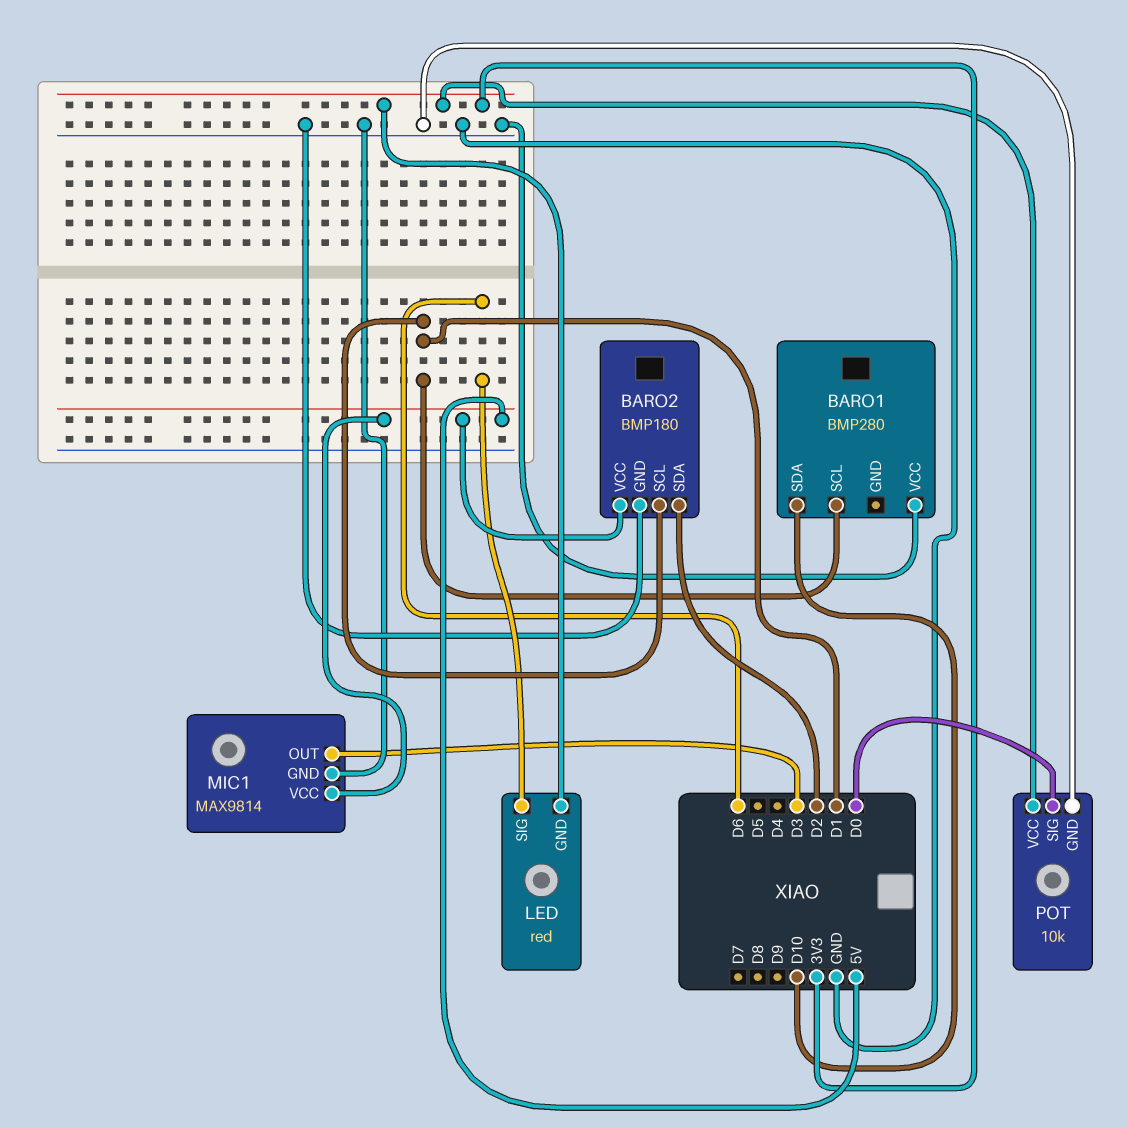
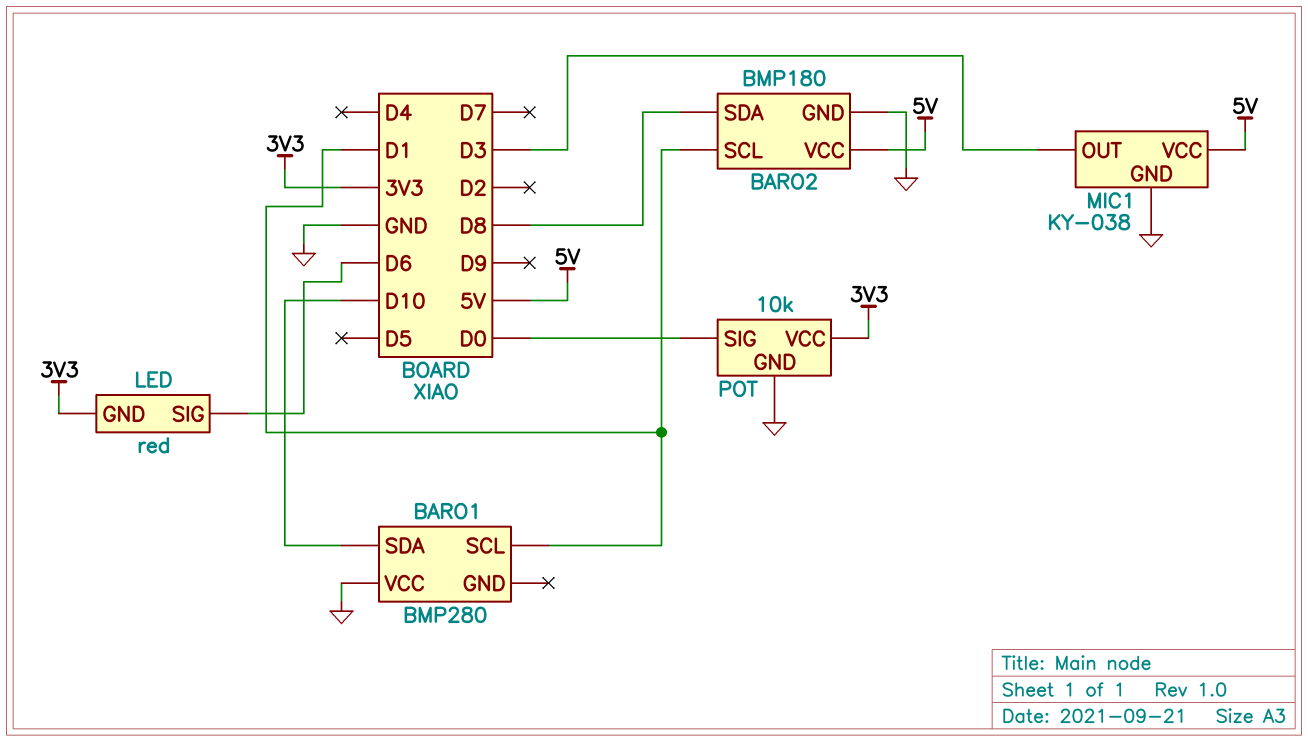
BARO2 pin SDA: D2 -> D8
MIC1: MAX9814 -> KY-038

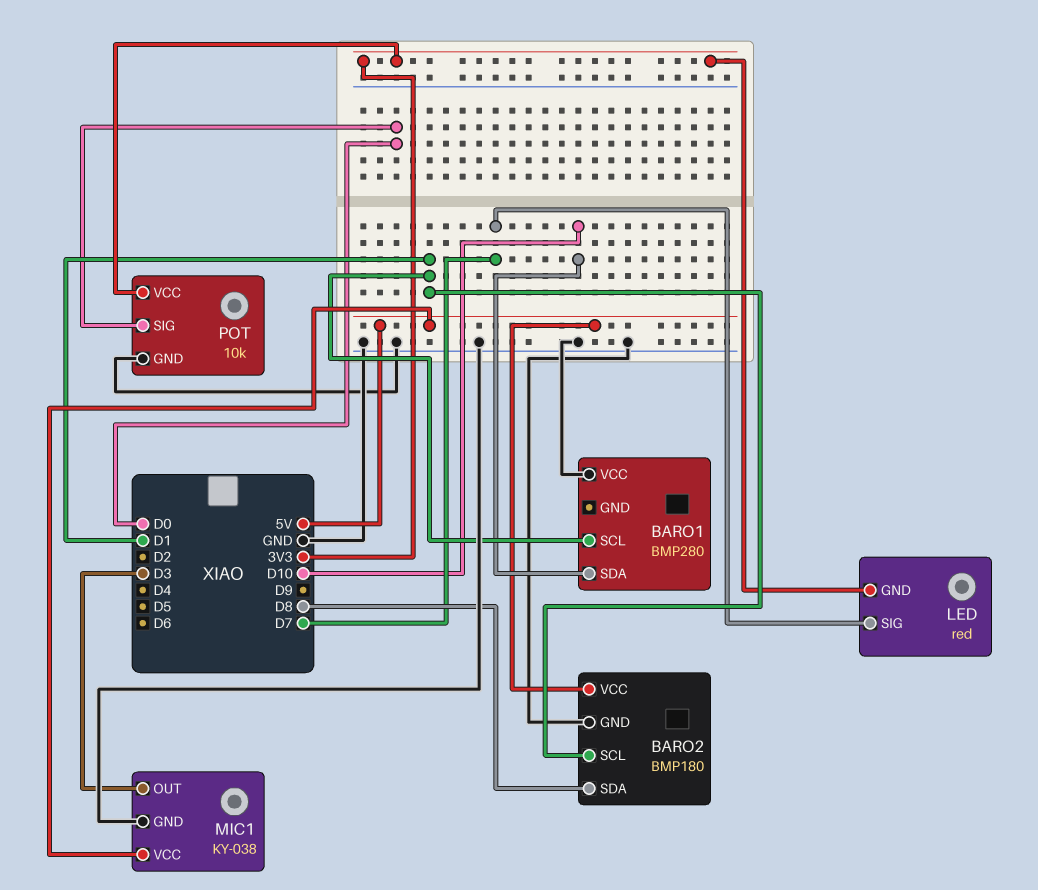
LED pin SIG: D6 -> D7

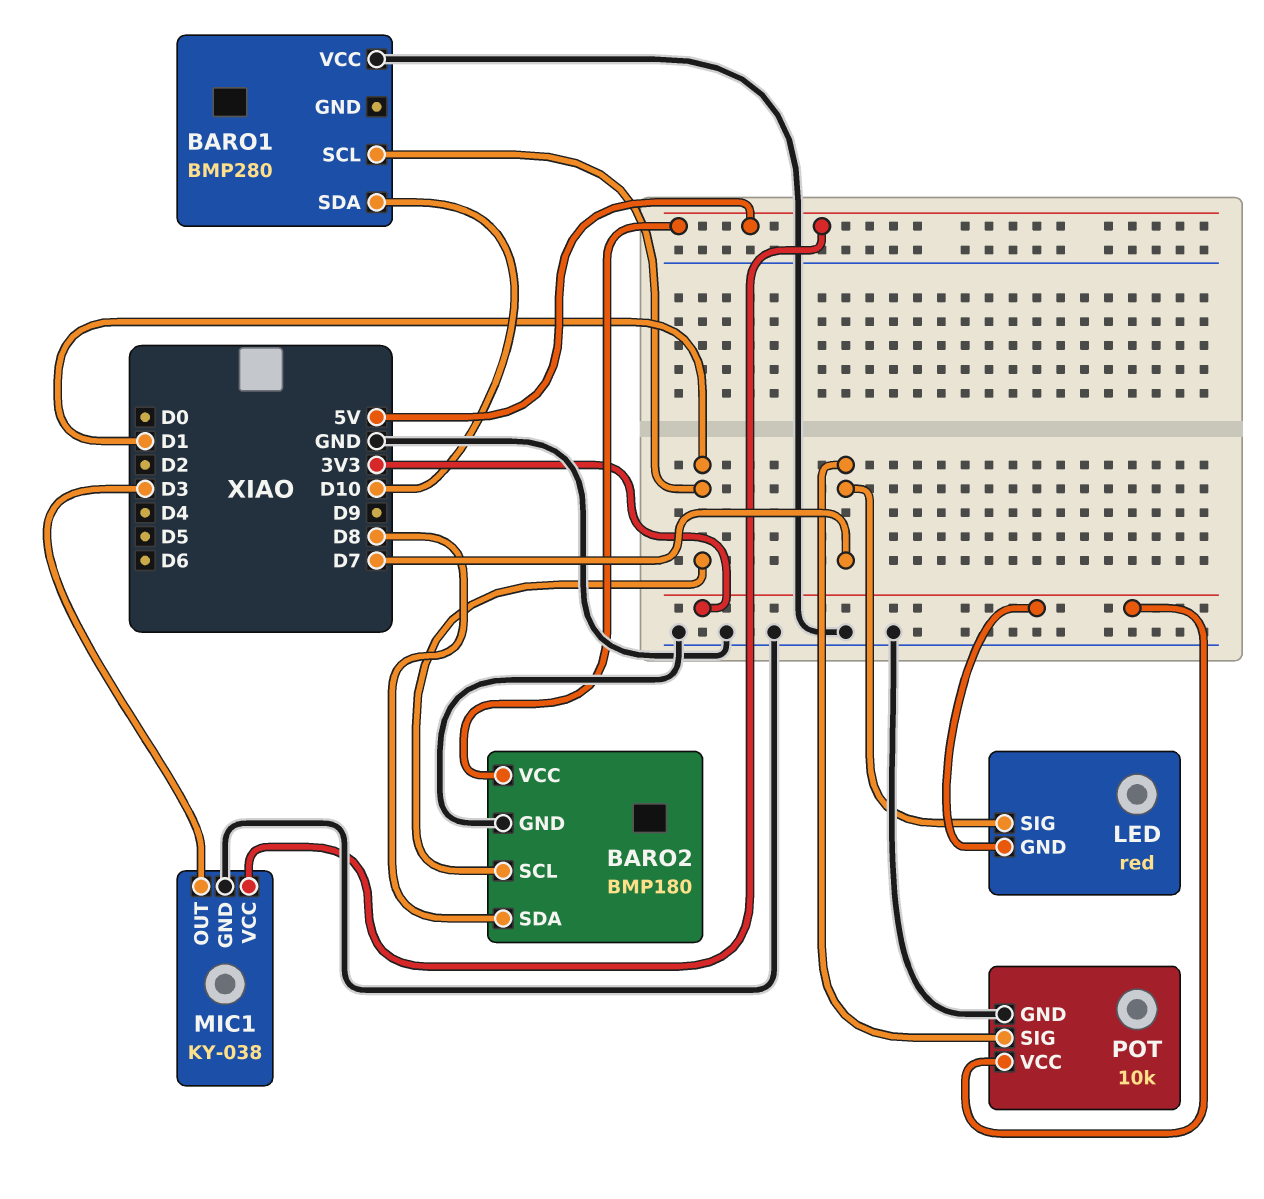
POT pin SIG: D0 -> D7

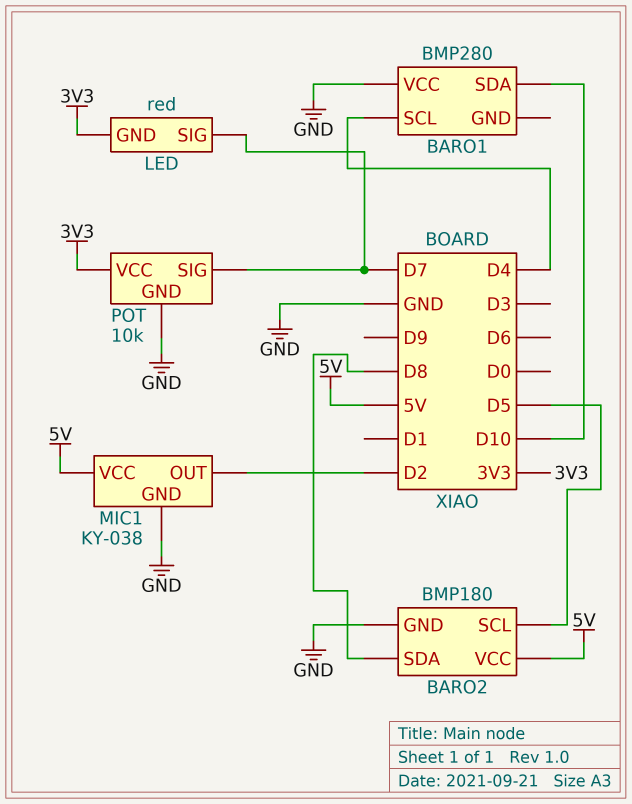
BARO1 pin SCL: D1 -> D4
BARO2 pin SCL: D1 -> D5
MIC1 pin OUT: D3 -> D2

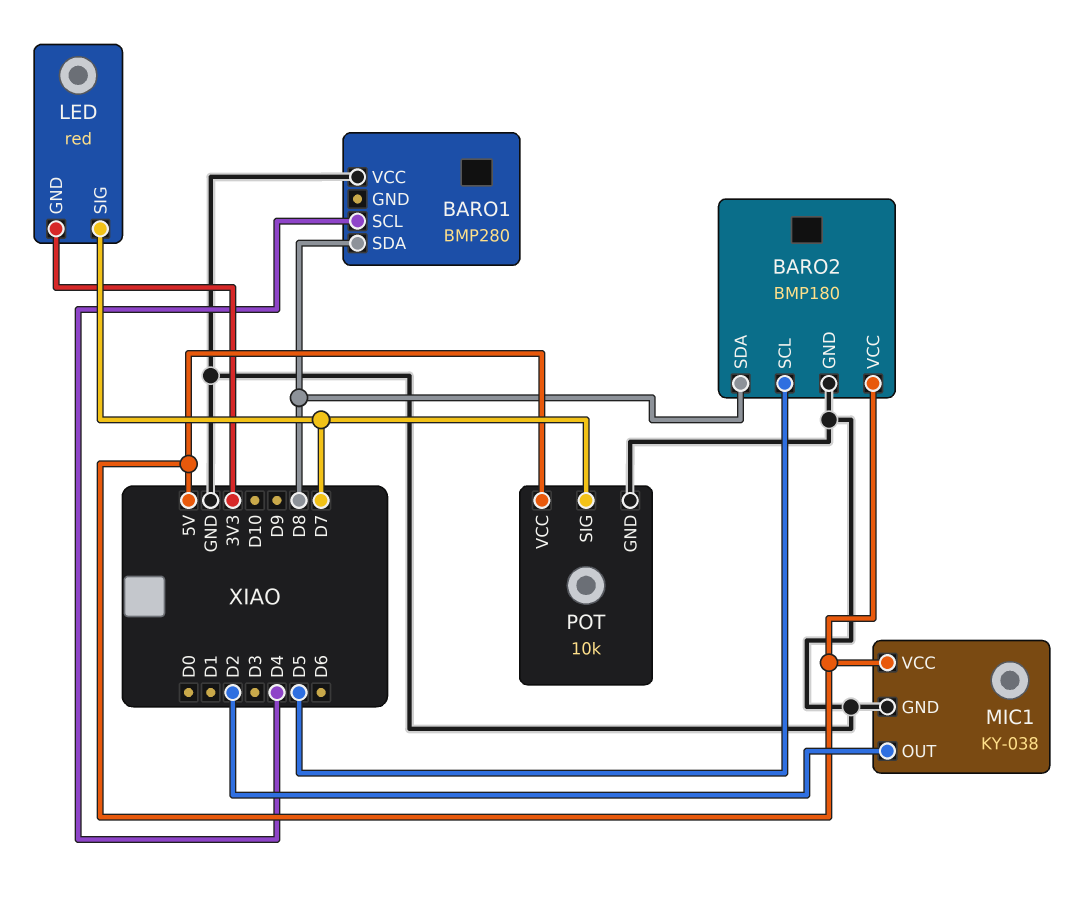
BARO1 pin SDA: D10 -> D8
POT pin VCC: 3V3 -> 5V

